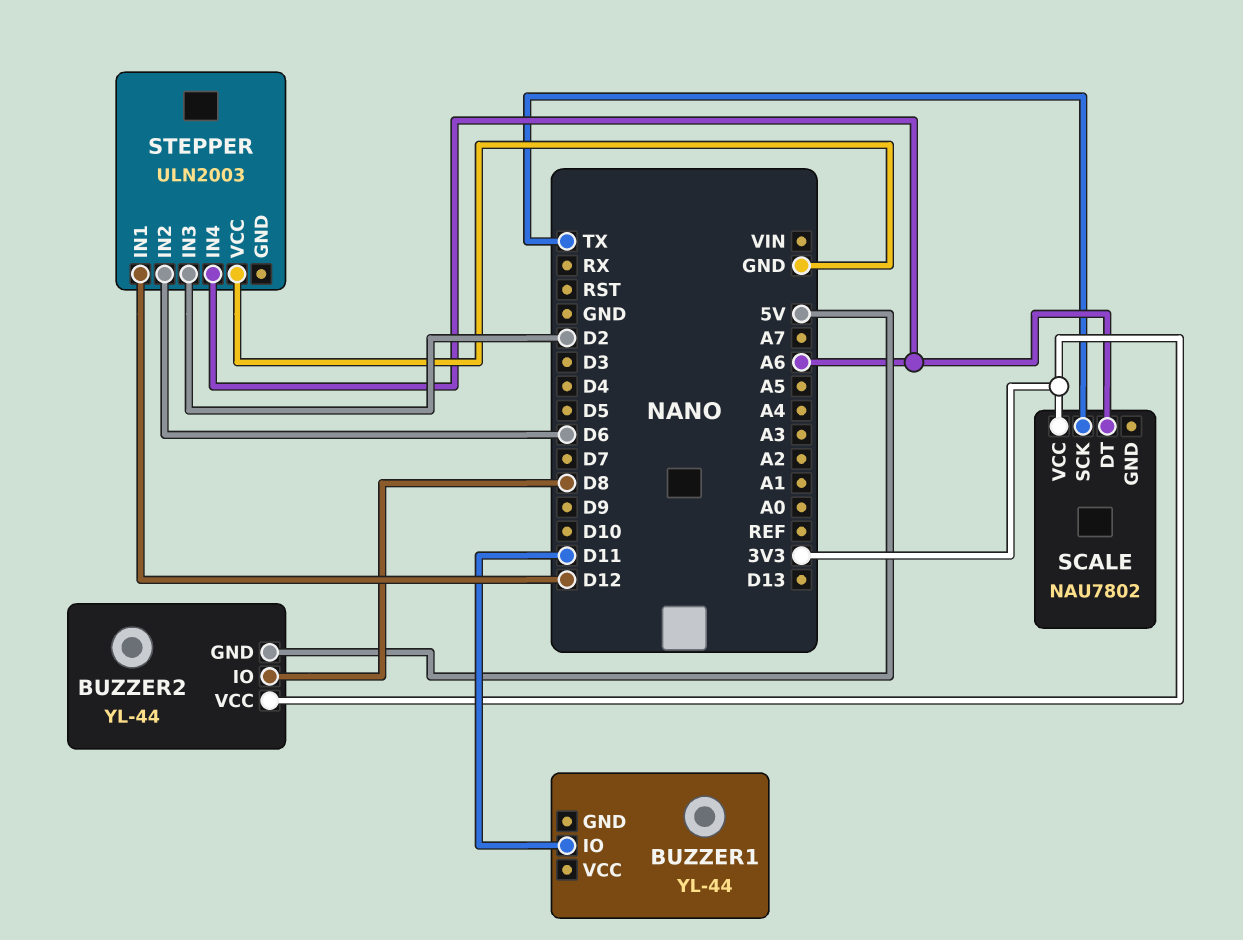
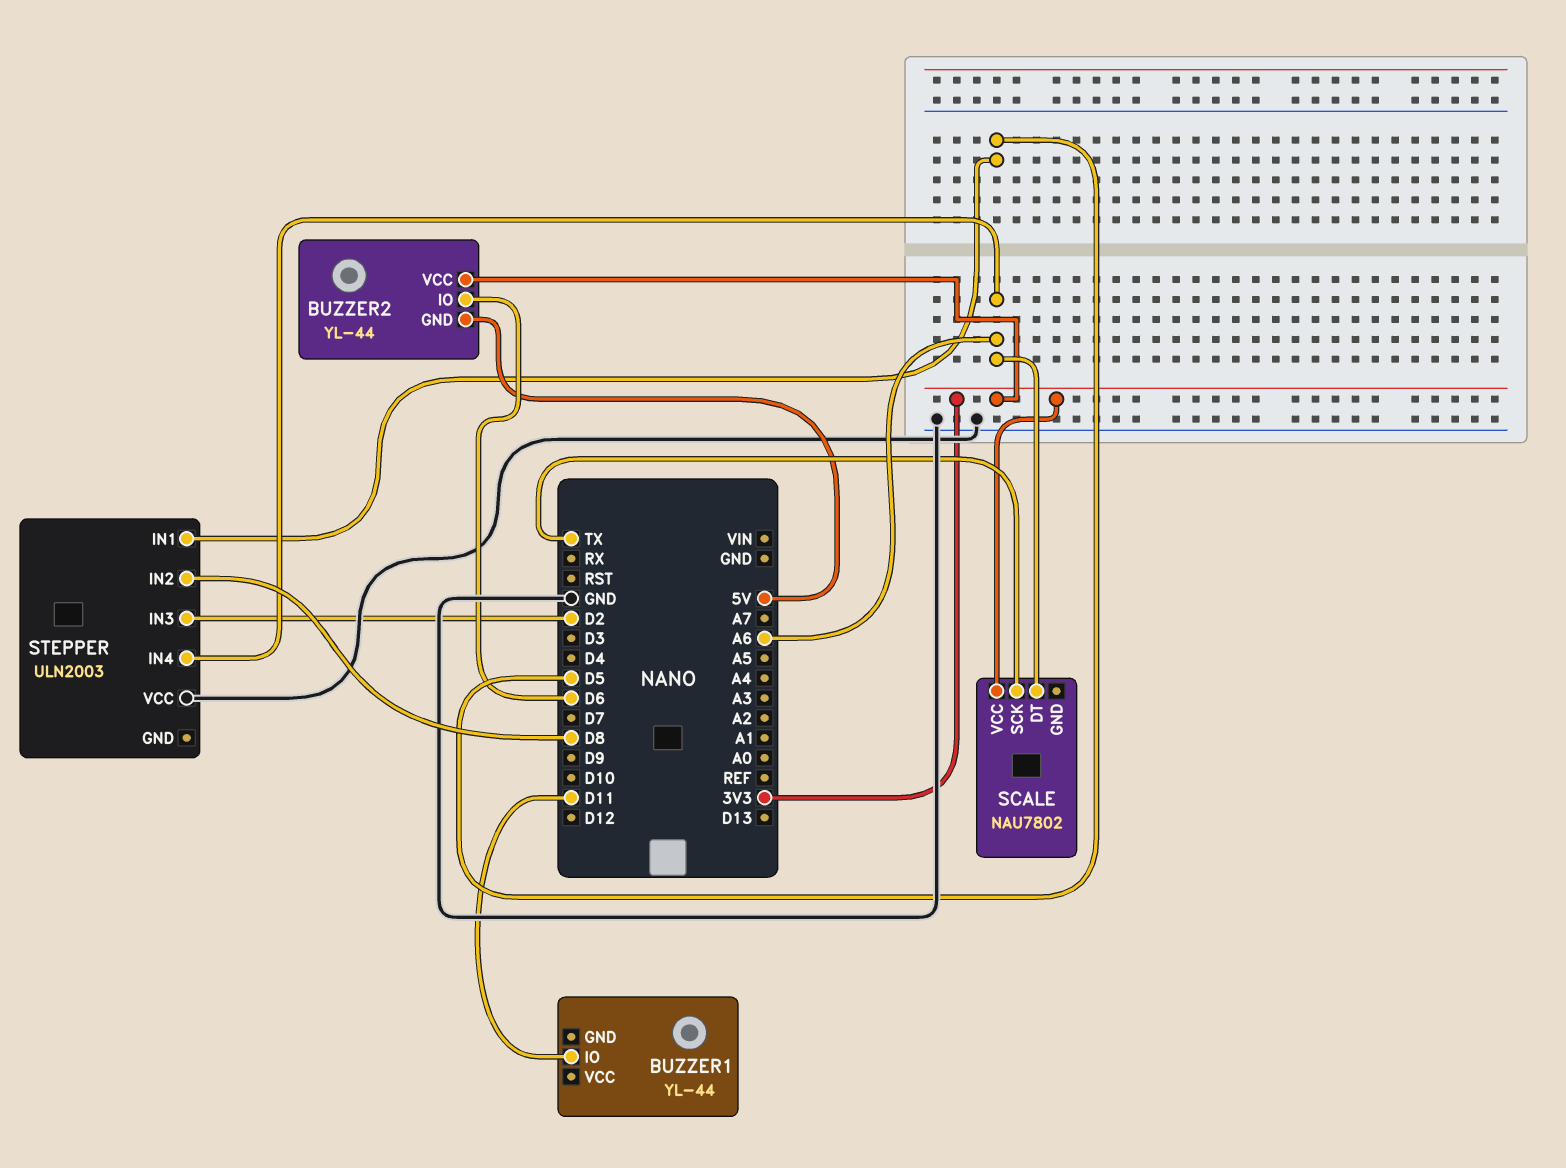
BUZZER2 pin IO: D8 -> D6
STEPPER pin IN1: D12 -> D5
STEPPER pin IN2: D6 -> D8

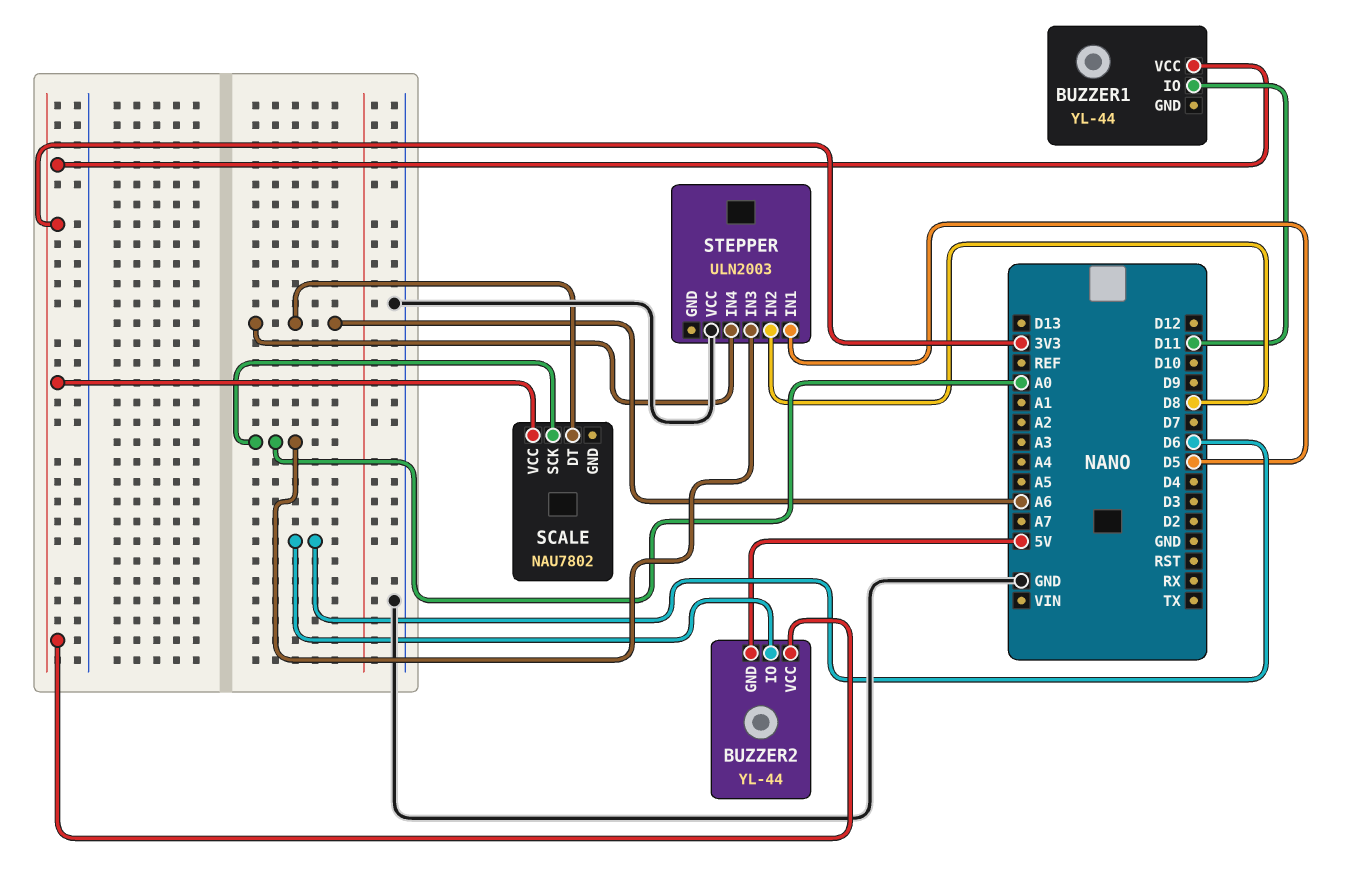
BUZZER1 pin VCC: none -> 3V3
SCALE pin SCK: TX -> A0
STEPPER pin IN3: D2 -> A0

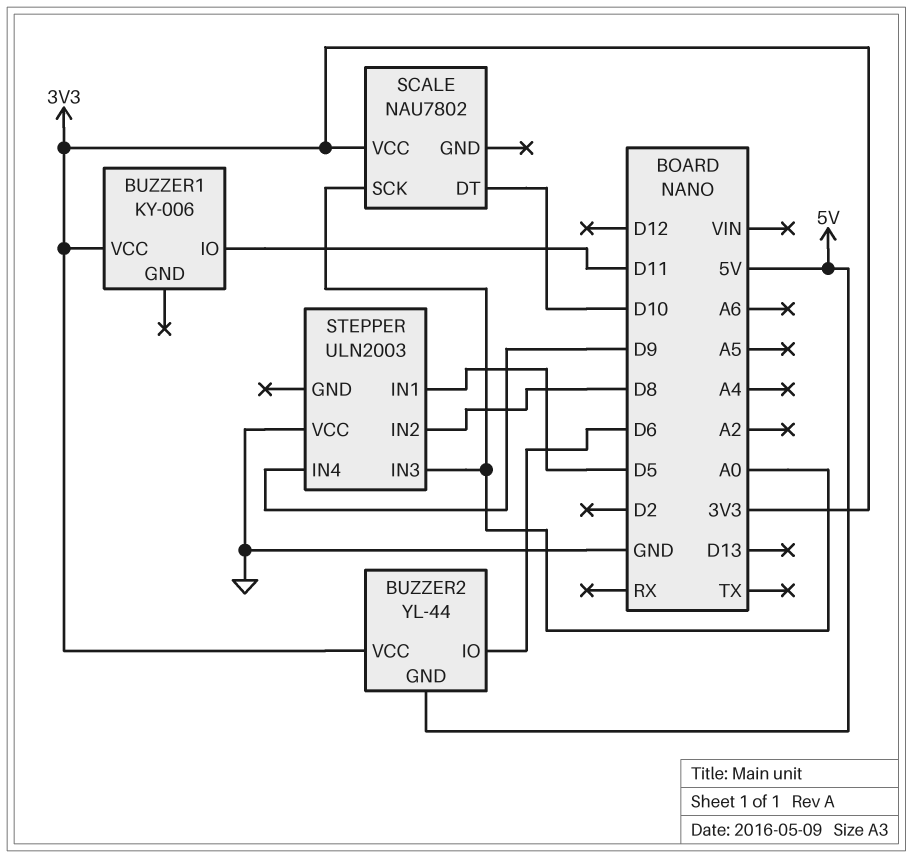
BUZZER1: YL-44 -> KY-006
SCALE pin DT: A6 -> D10
STEPPER pin IN4: A6 -> D9

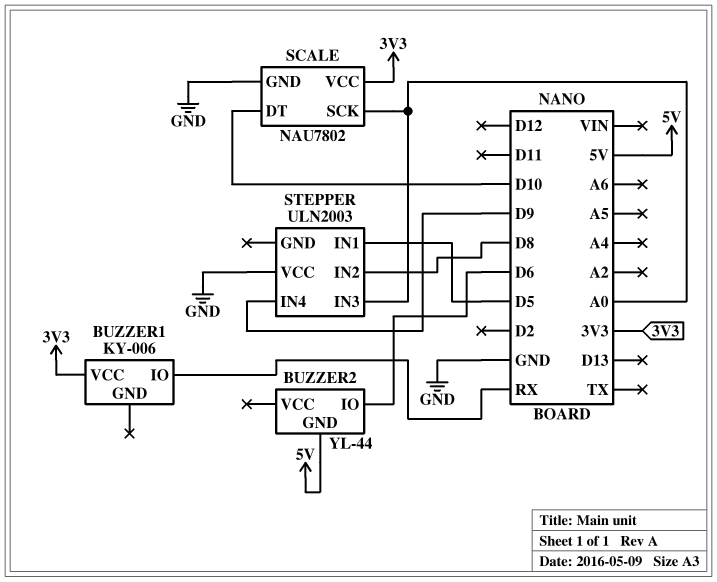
BUZZER1 pin IO: D11 -> RX
BUZZER2 pin VCC: 3V3 -> none
SCALE pin GND: none -> GND

